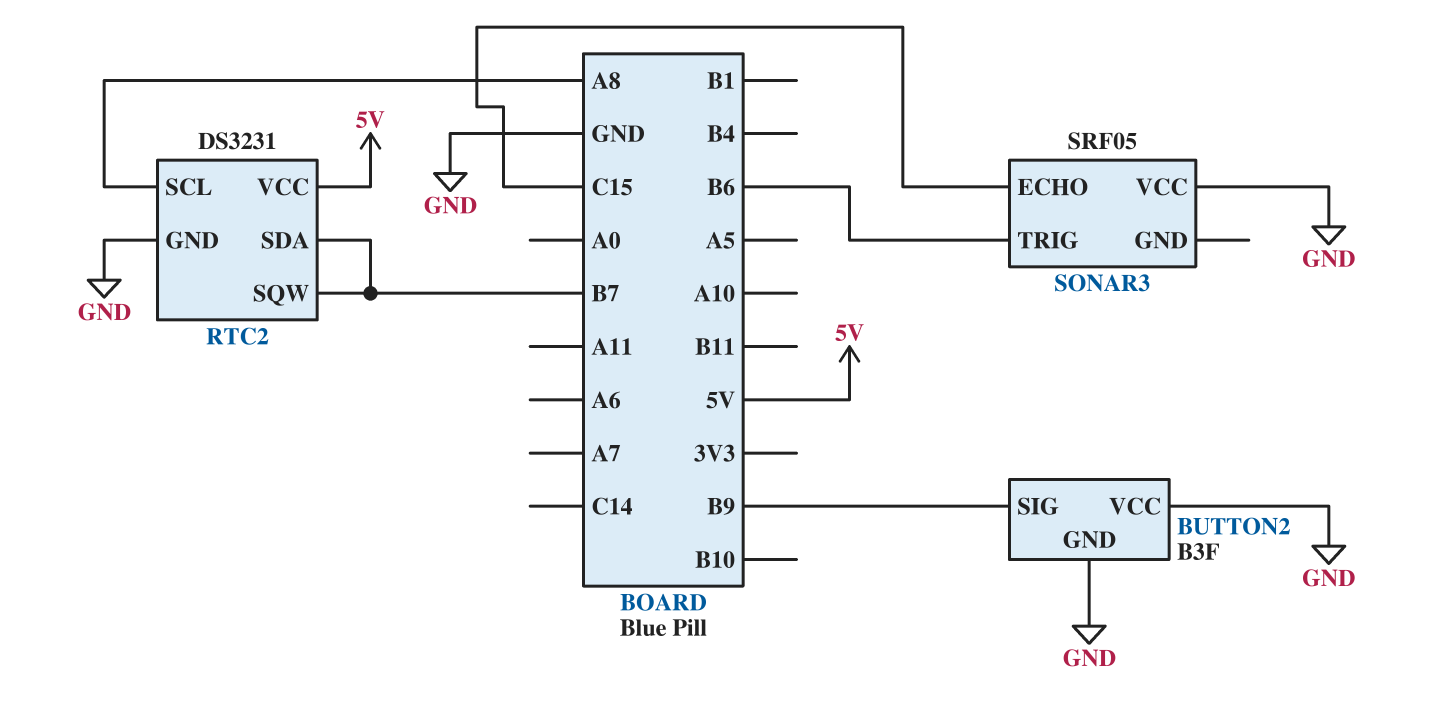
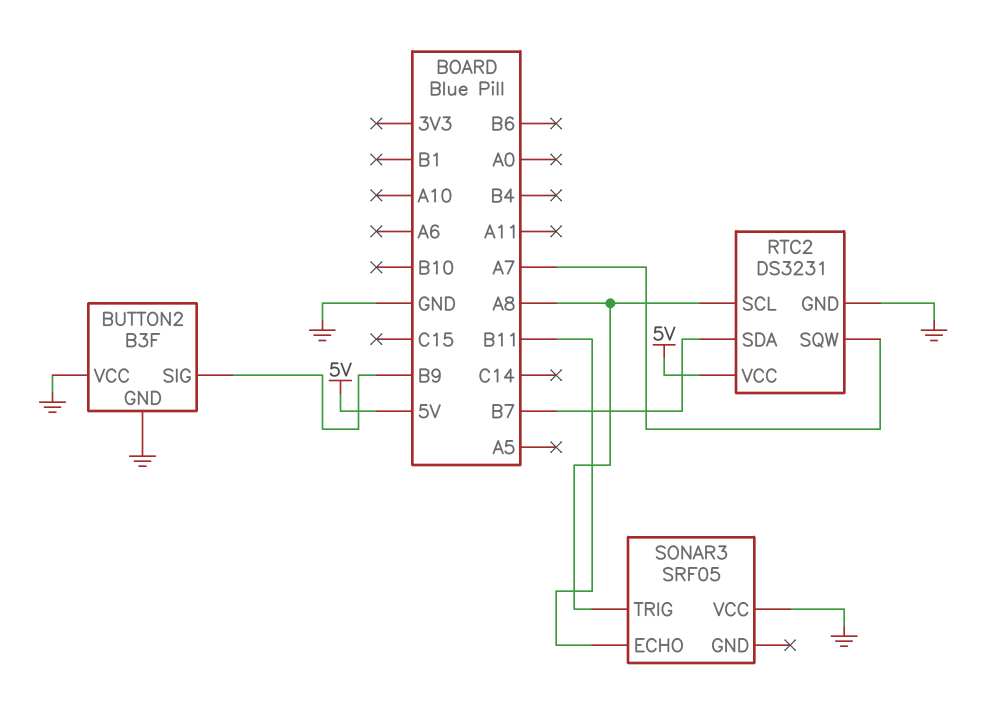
RTC2 pin SQW: B7 -> A7
SONAR3 pin ECHO: C15 -> B11
SONAR3 pin TRIG: B6 -> A8

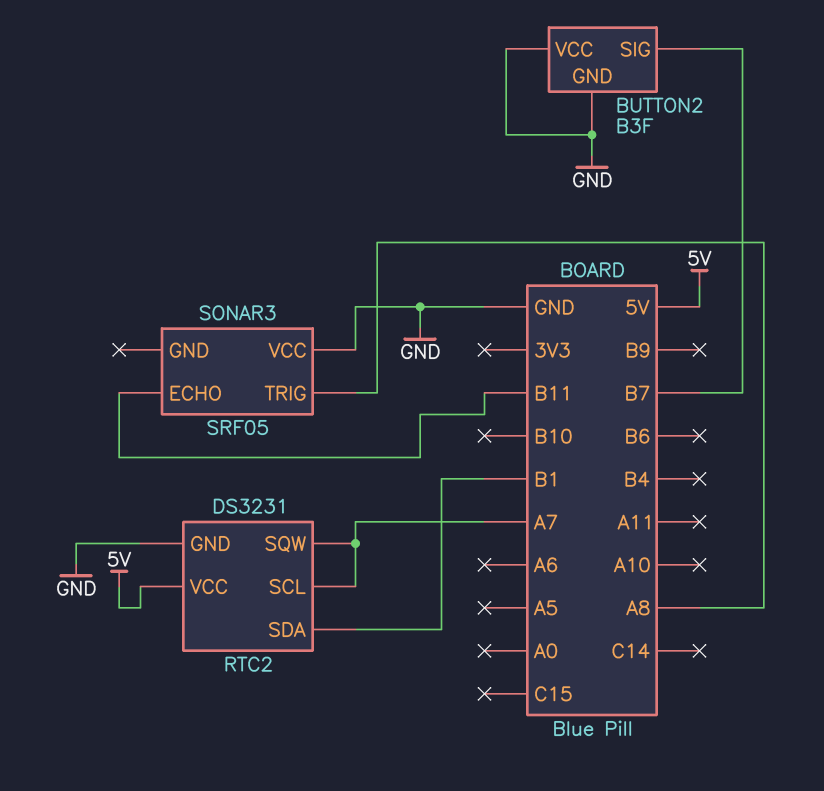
BUTTON2 pin SIG: B9 -> B7
RTC2 pin SCL: A8 -> A7
RTC2 pin SDA: B7 -> B1

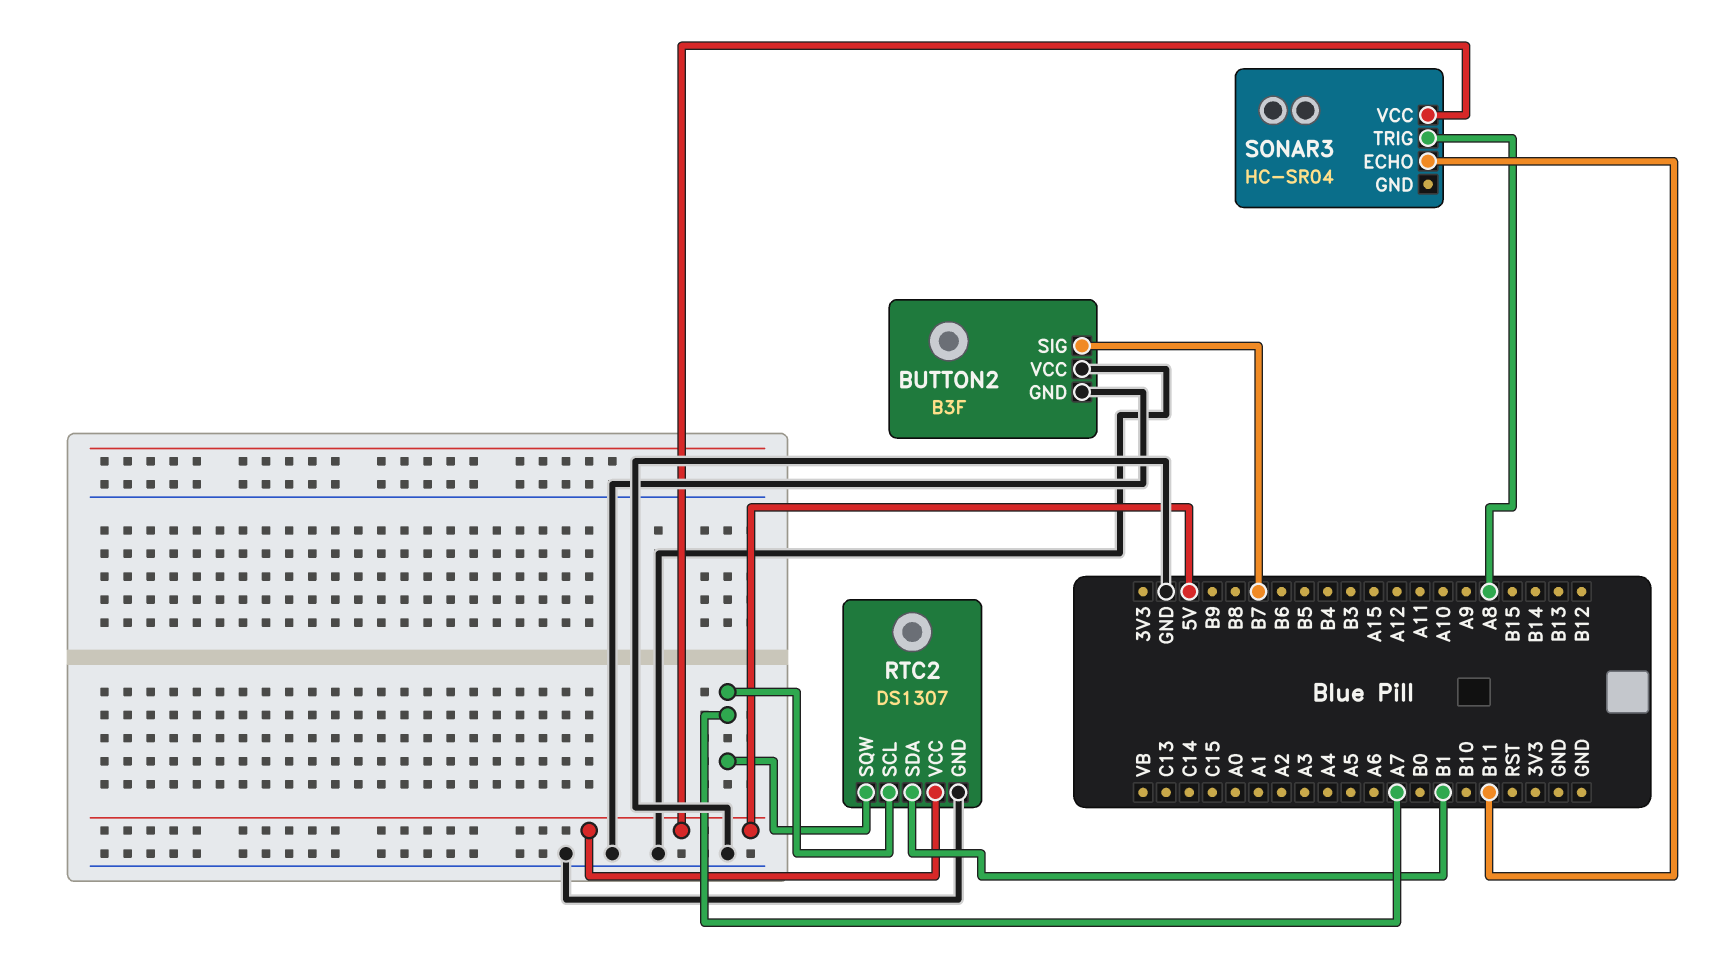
RTC2: DS3231 -> DS1307
SONAR3: SRF05 -> HC-SR04
SONAR3 pin VCC: GND -> 5V

